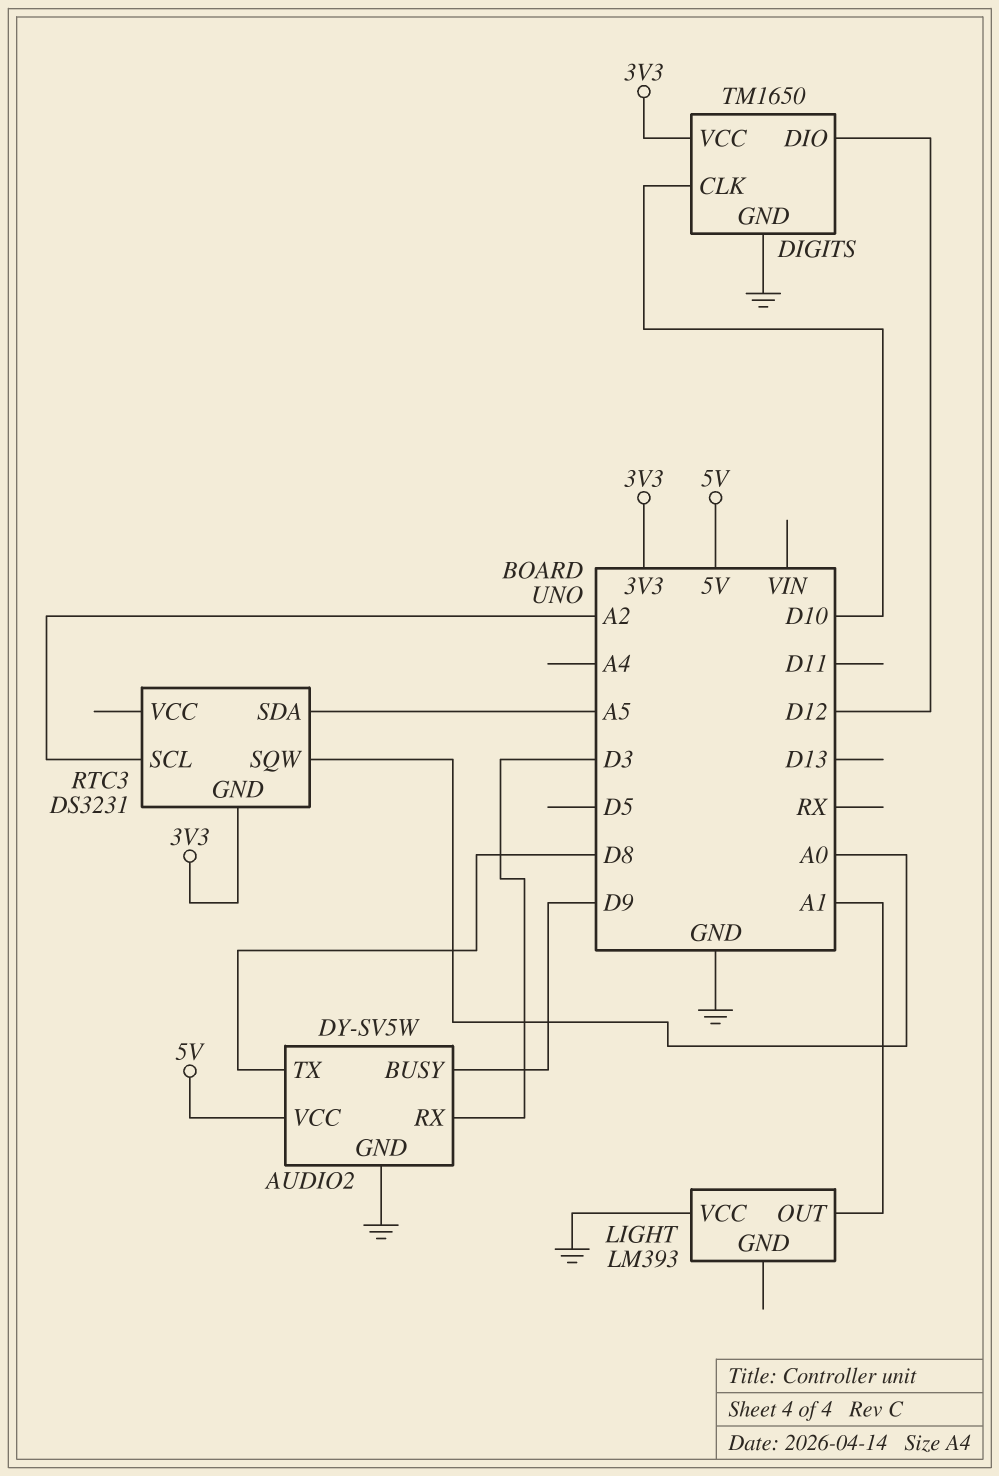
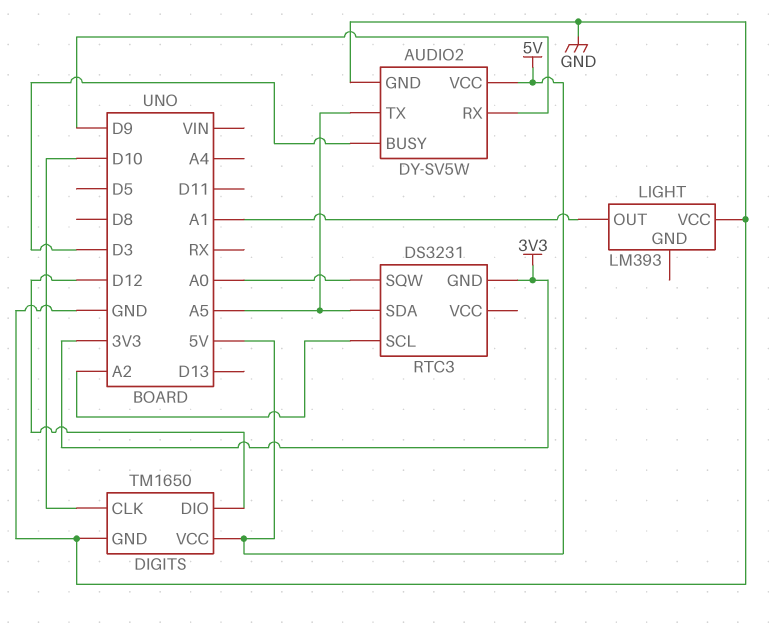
AUDIO2 pin BUSY: D9 -> D3
AUDIO2 pin RX: D3 -> D9
AUDIO2 pin TX: D8 -> A5
DIGITS pin VCC: 3V3 -> 5V

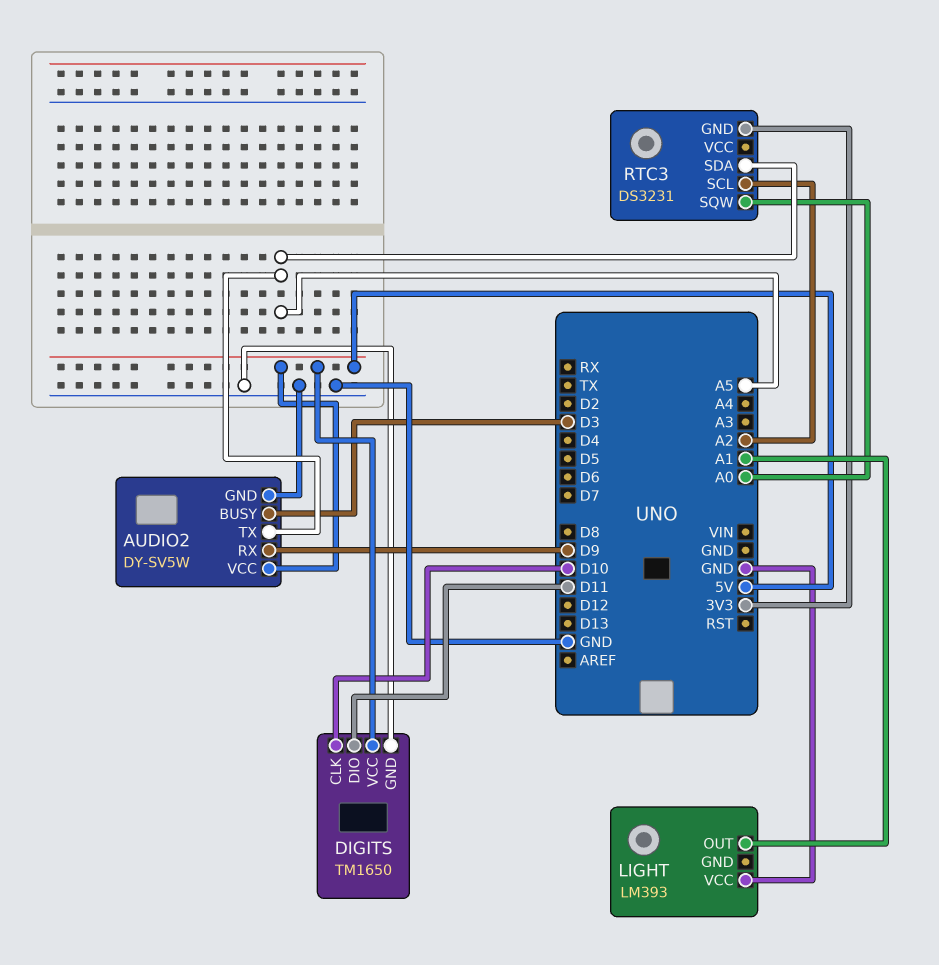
DIGITS pin DIO: D12 -> D11

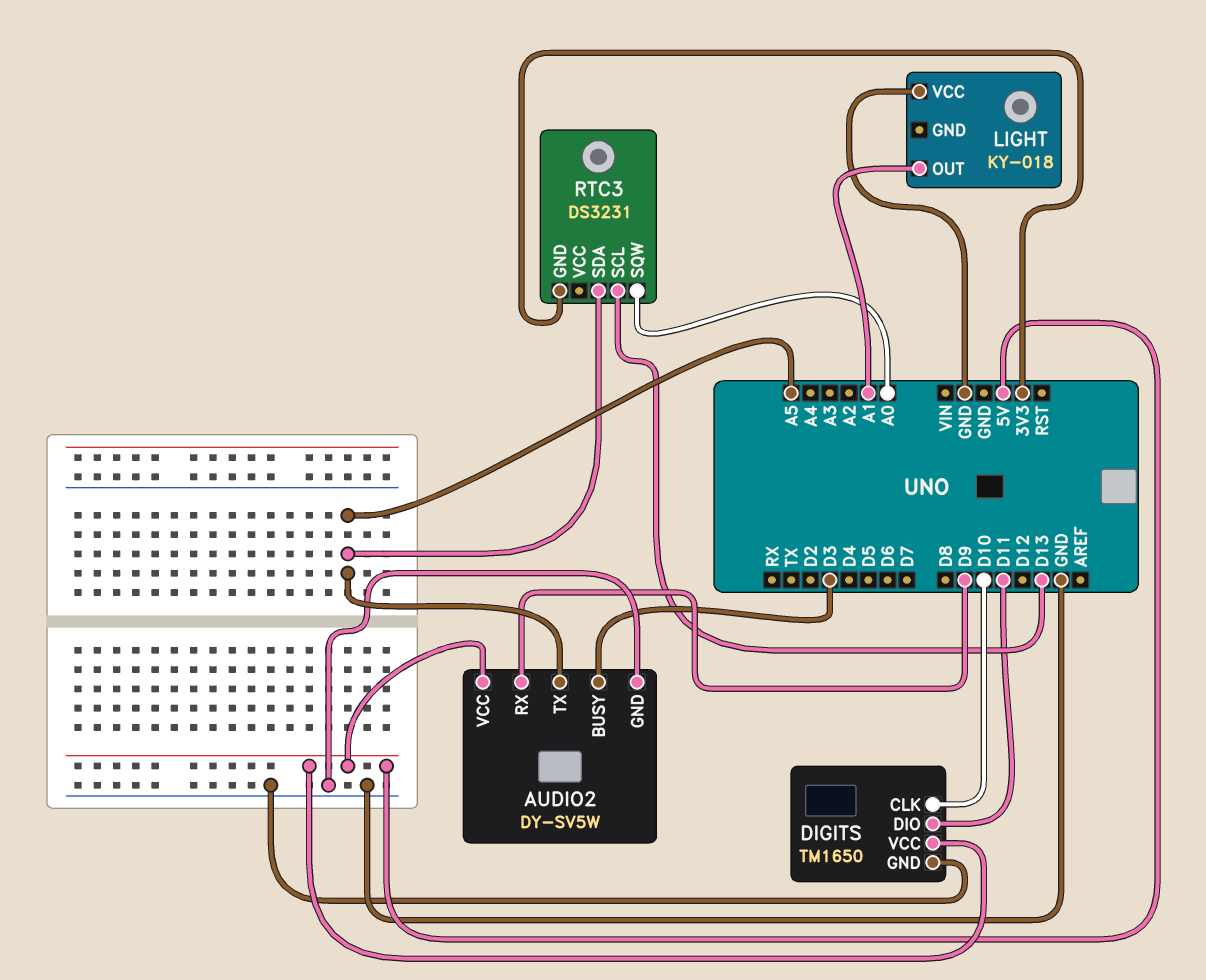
LIGHT: LM393 -> KY-018
RTC3 pin SCL: A2 -> D13

